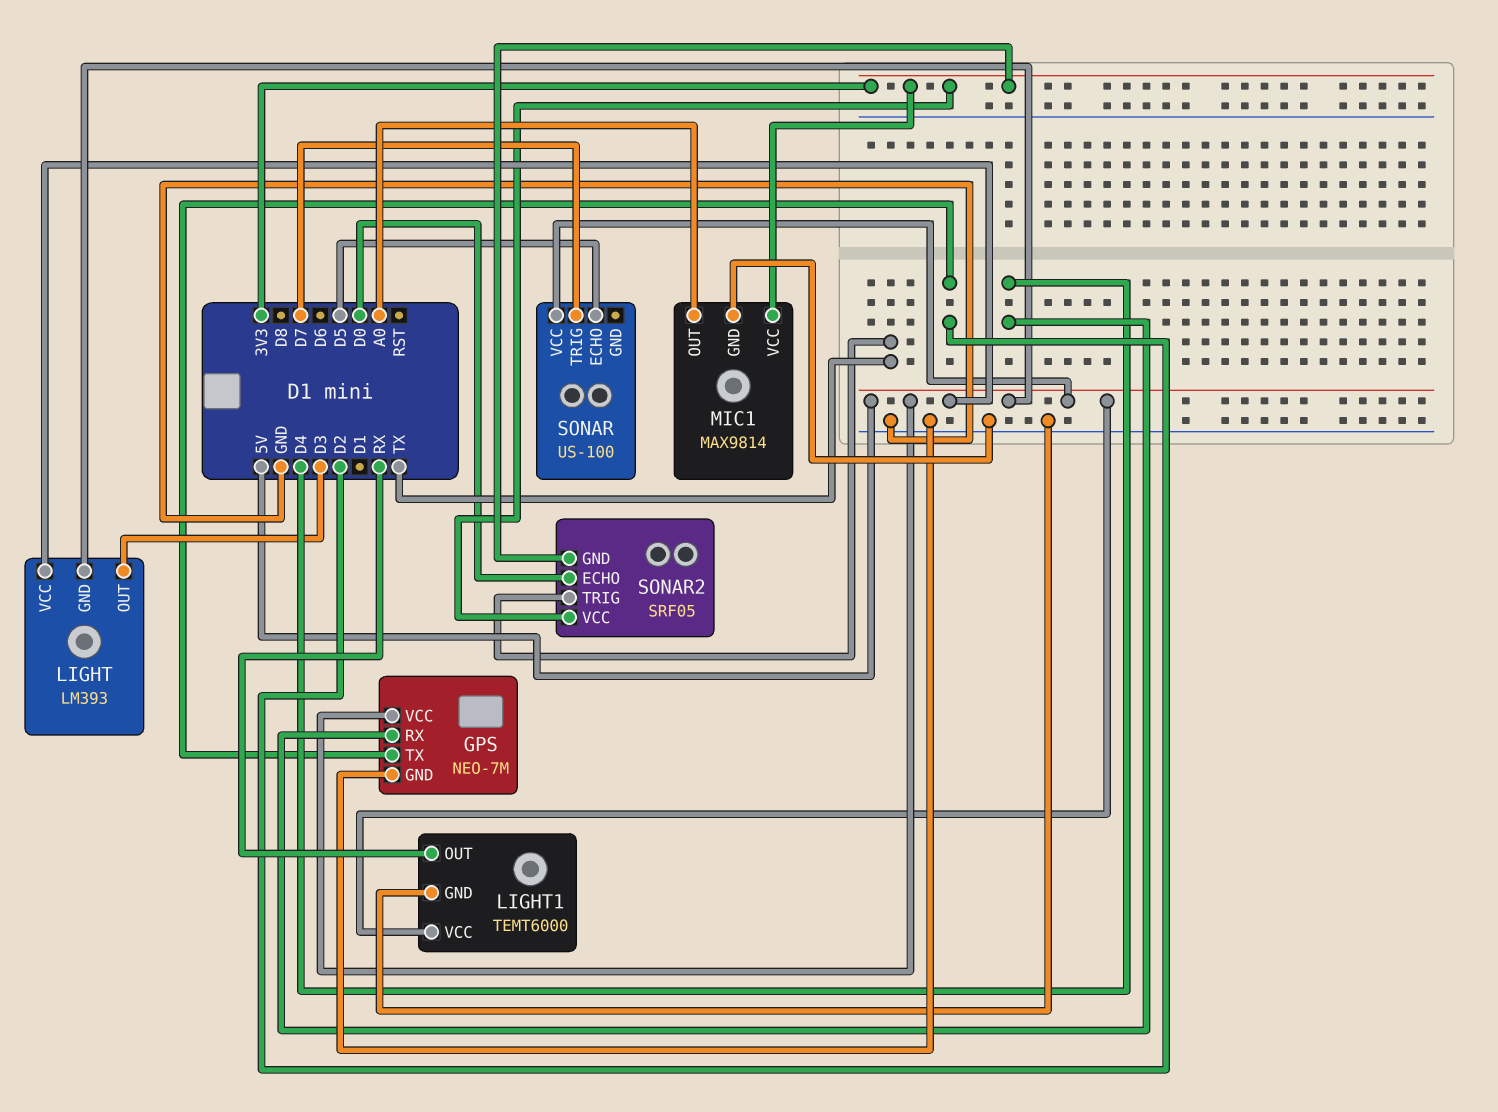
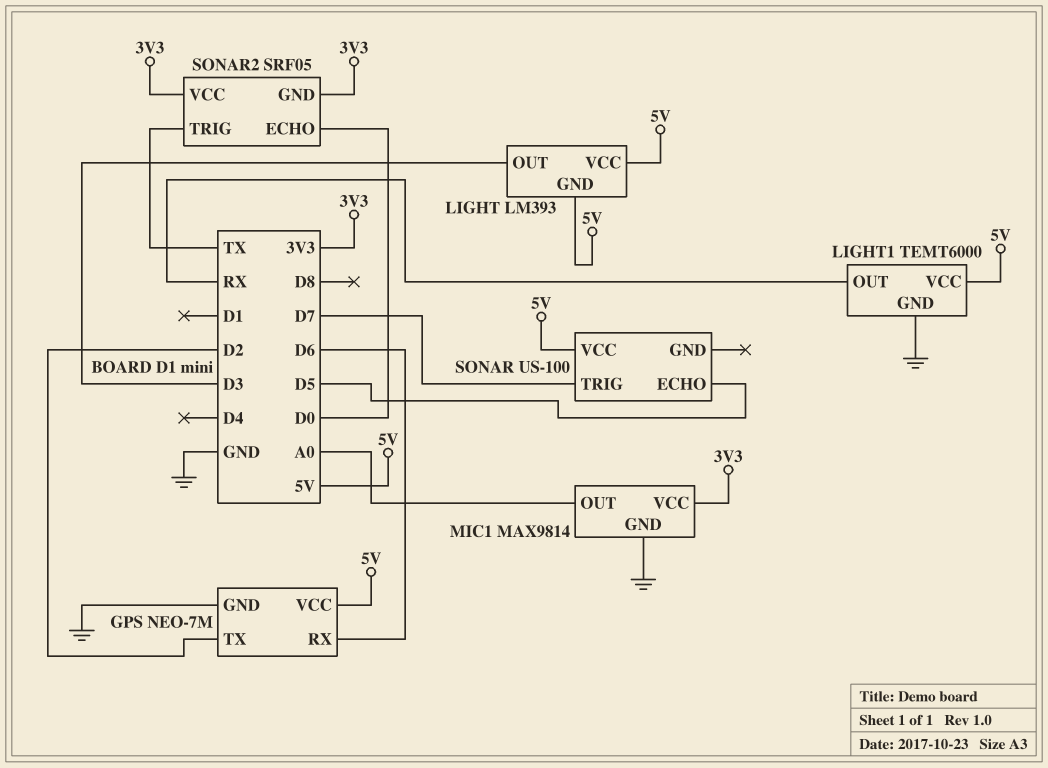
GPS pin RX: D4 -> D6

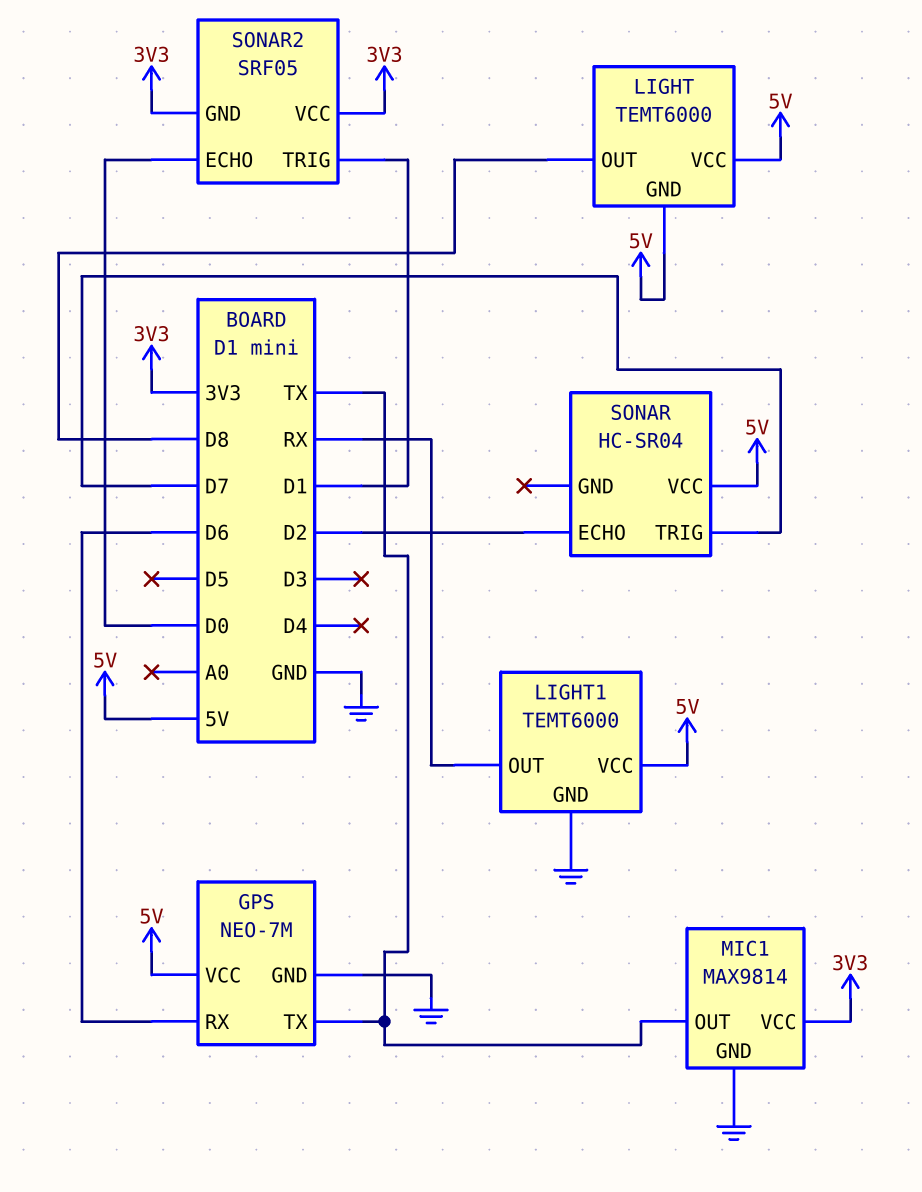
GPS pin TX: D2 -> TX
LIGHT: LM393 -> TEMT6000
LIGHT pin OUT: D3 -> D8
MIC1 pin OUT: A0 -> TX
SONAR: US-100 -> HC-SR04
SONAR pin ECHO: D5 -> D2
SONAR2 pin TRIG: TX -> D1

